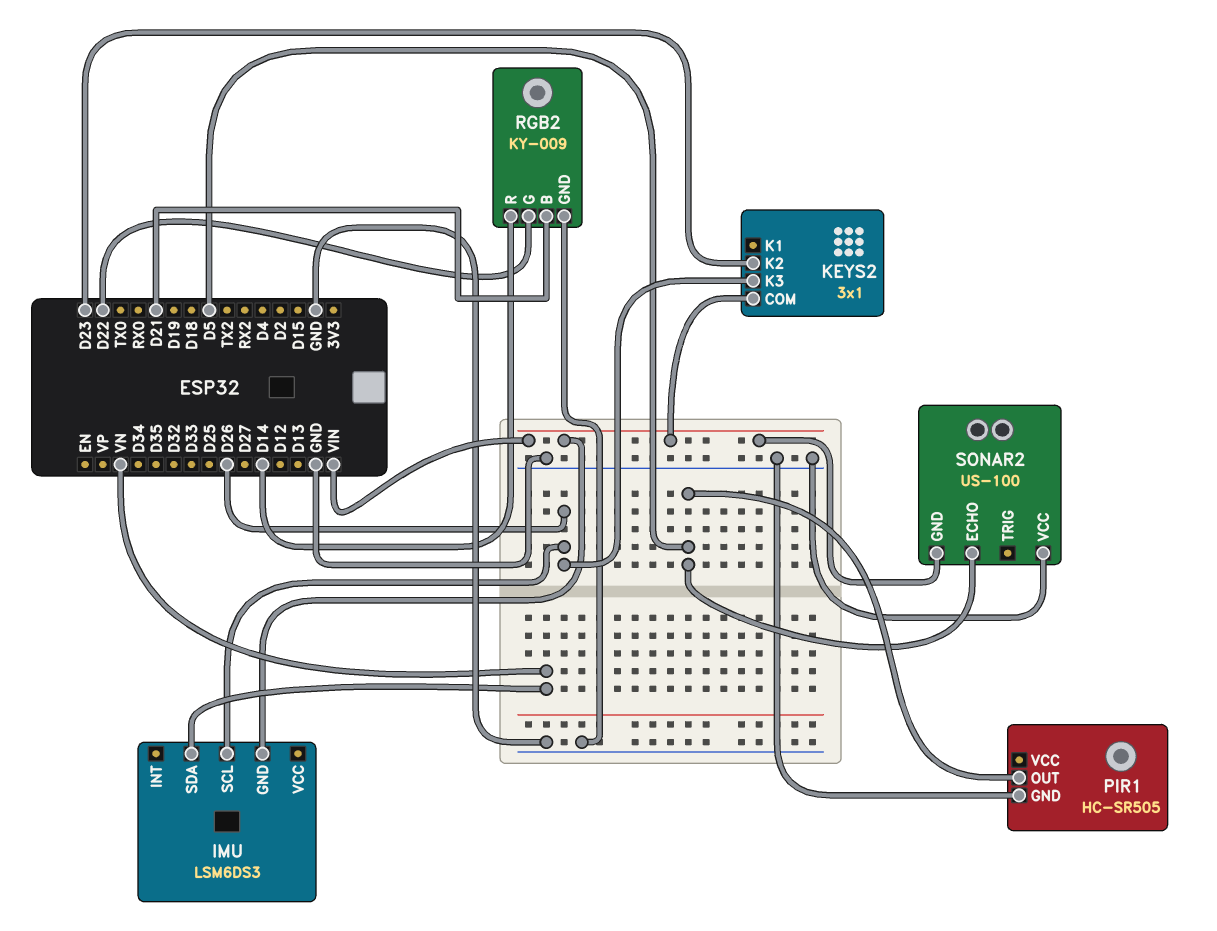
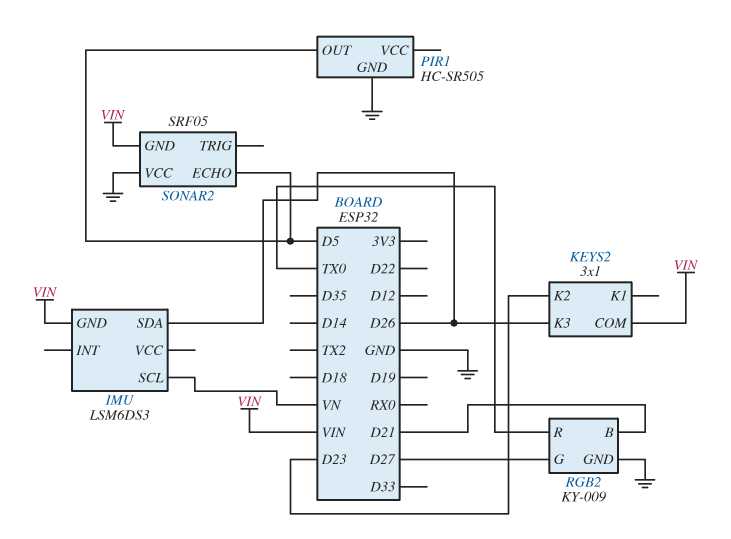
IMU pin SCL: D26 -> VN
IMU pin SDA: VN -> D26
RGB2 pin G: D22 -> D27
RGB2 pin R: D14 -> TX0
SONAR2: US-100 -> SRF05

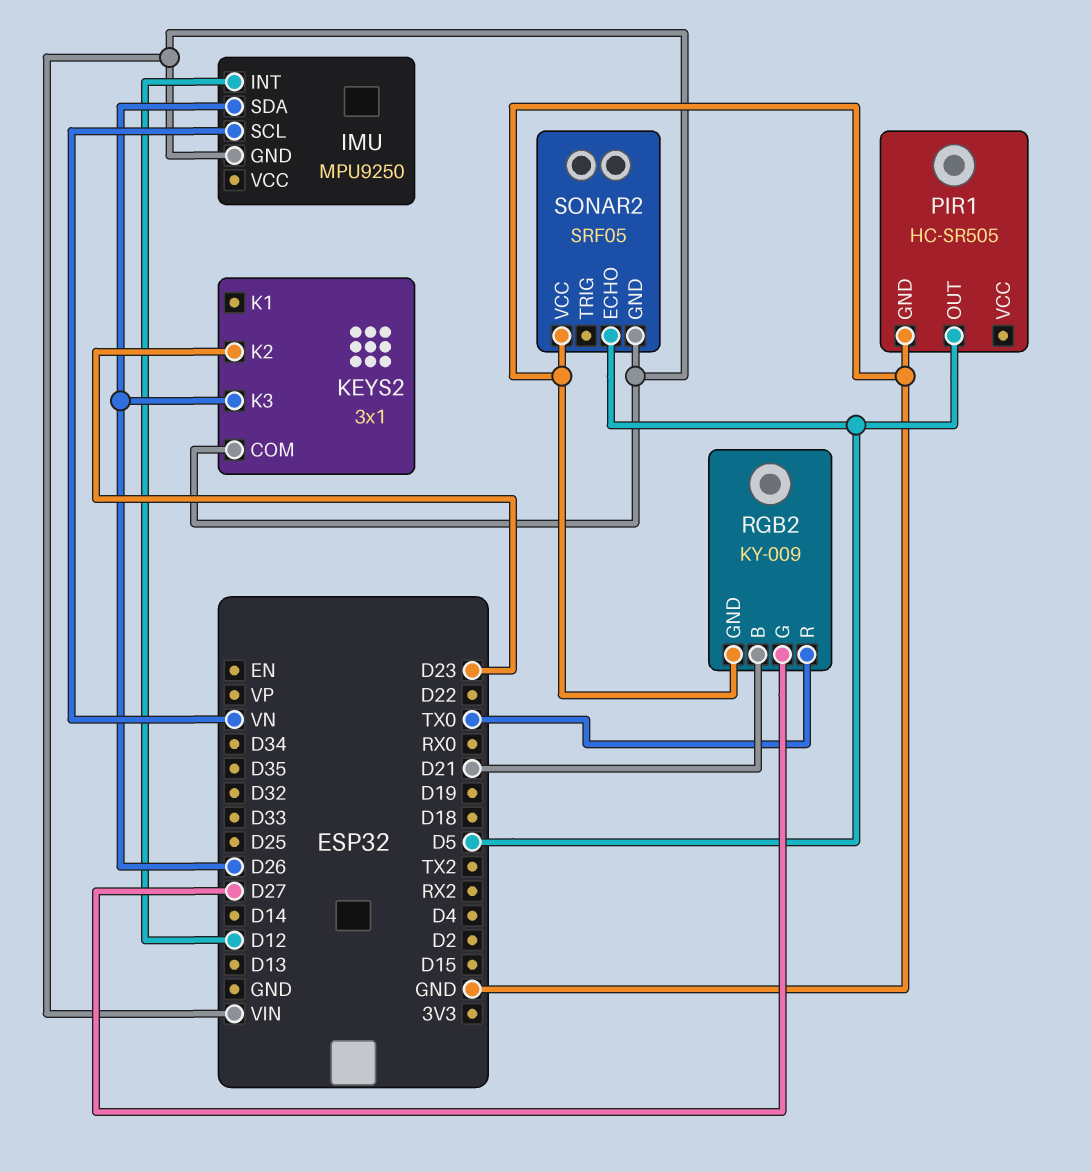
IMU: LSM6DS3 -> MPU9250
IMU pin INT: none -> D12

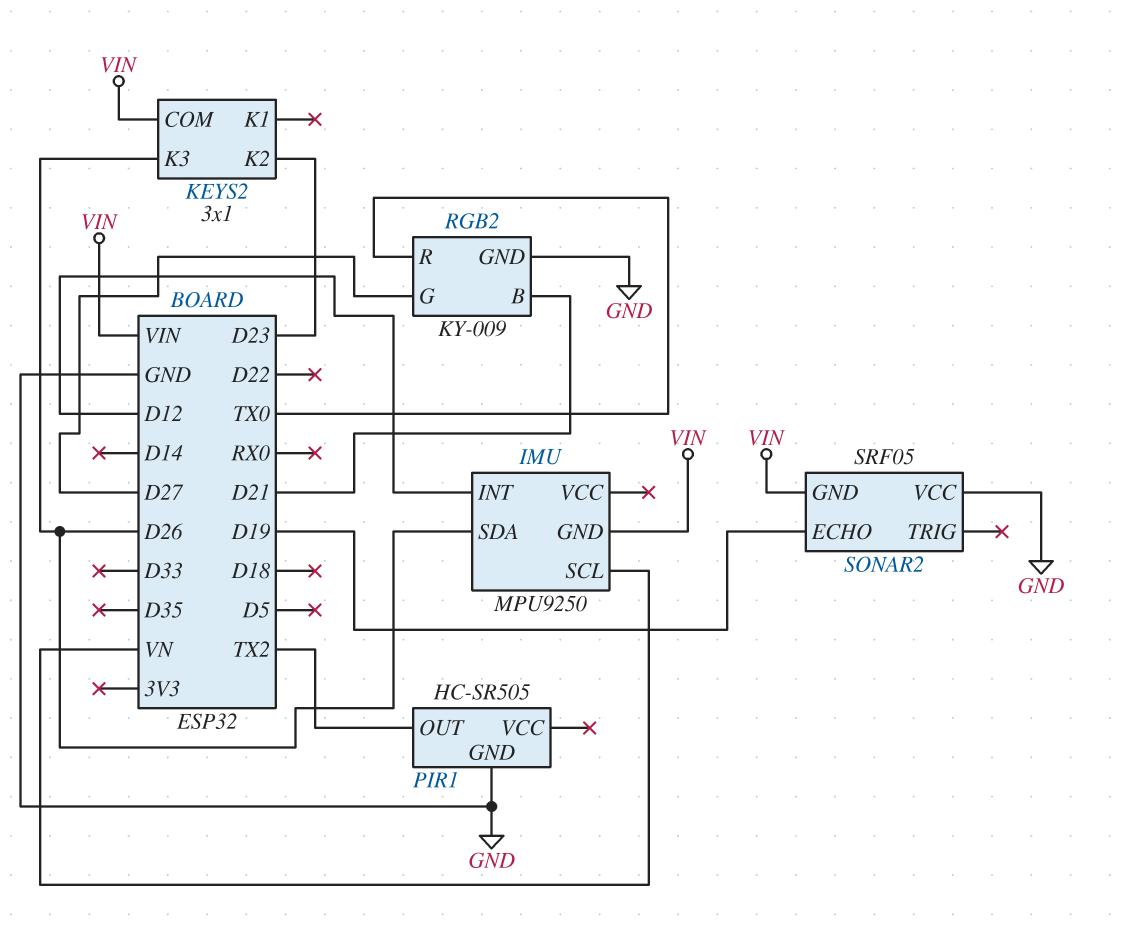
PIR1 pin OUT: D5 -> TX2
SONAR2 pin ECHO: D5 -> D19

